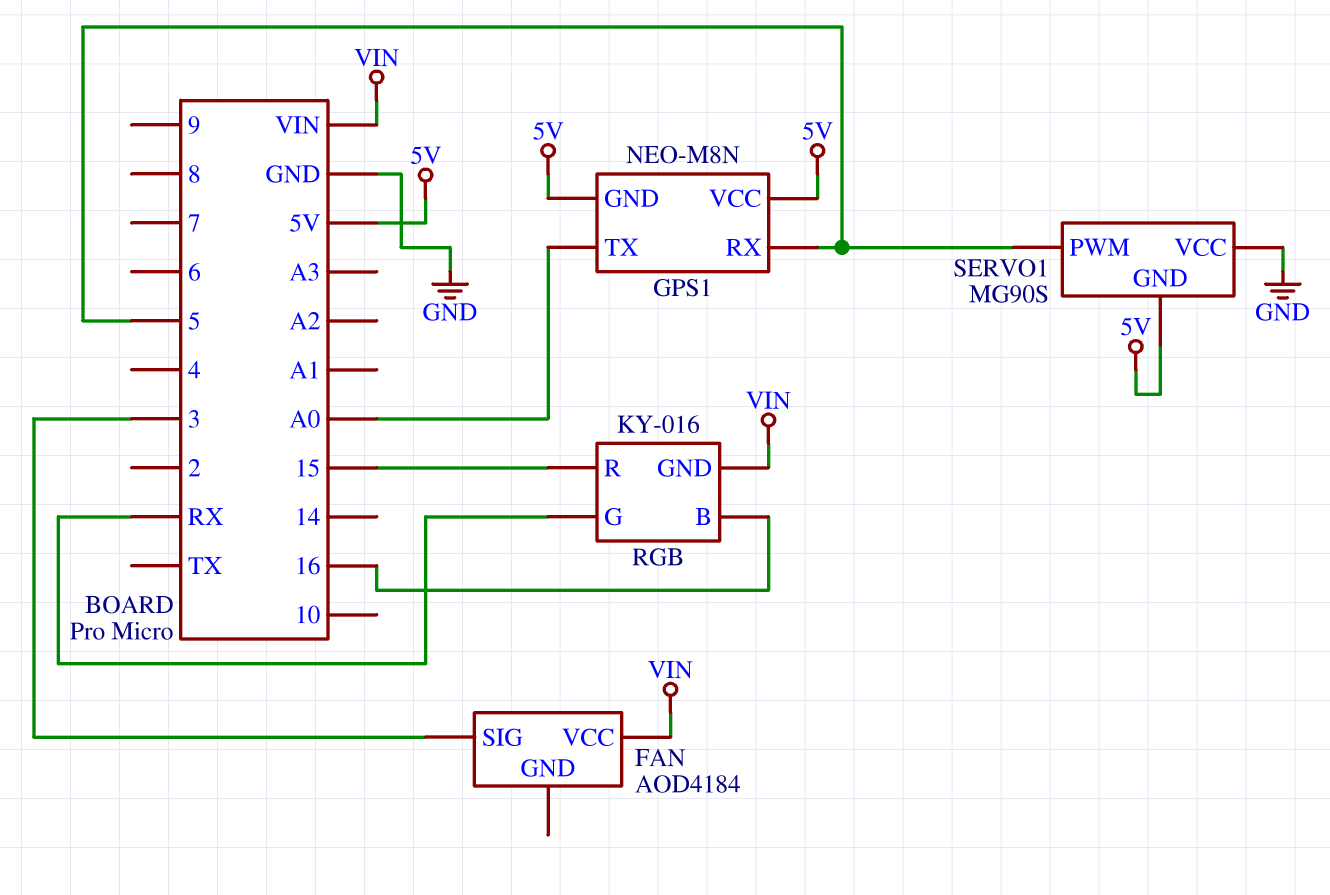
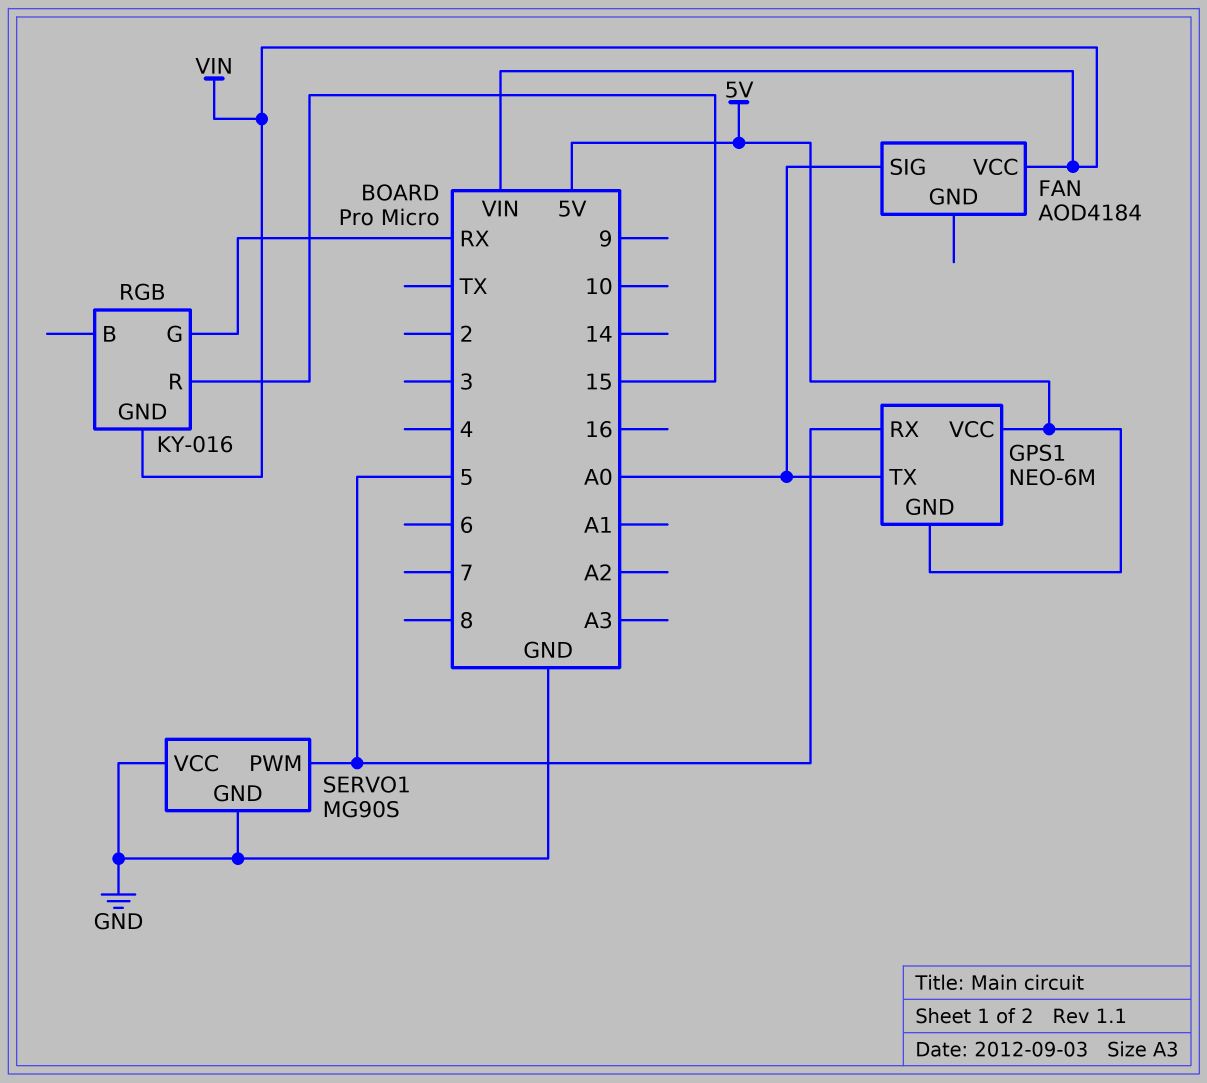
FAN pin SIG: 3 -> A0
GPS1: NEO-M8N -> NEO-6M
RGB pin B: 16 -> none
SERVO1 pin GND: 5V -> GND

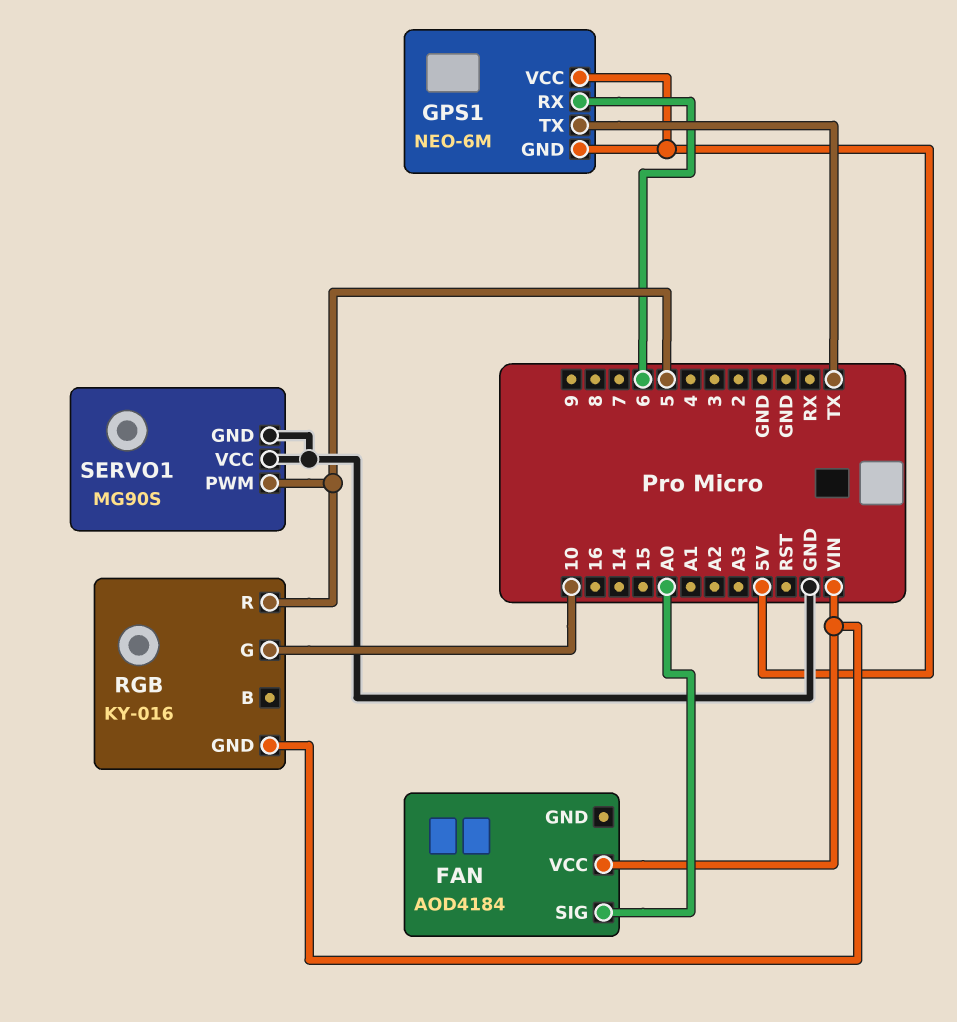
GPS1 pin RX: 5 -> 6
GPS1 pin TX: A0 -> TX
RGB pin G: RX -> 10
RGB pin R: 15 -> 5

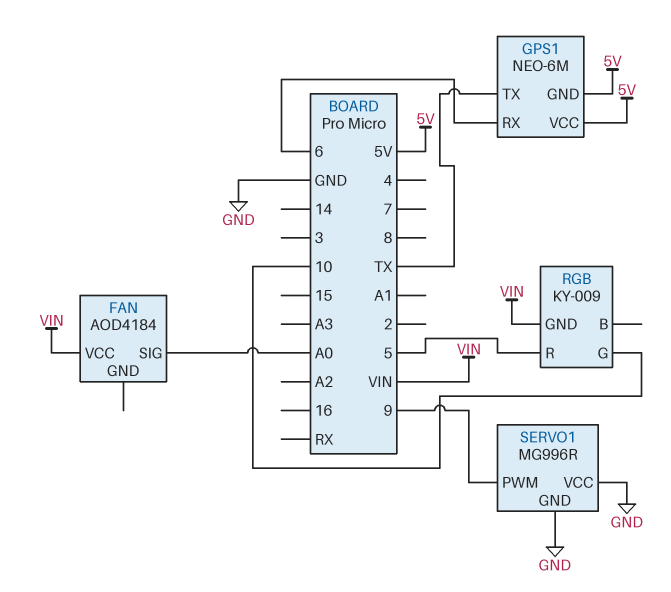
RGB: KY-016 -> KY-009
SERVO1: MG90S -> MG996R
SERVO1 pin PWM: 5 -> 9

